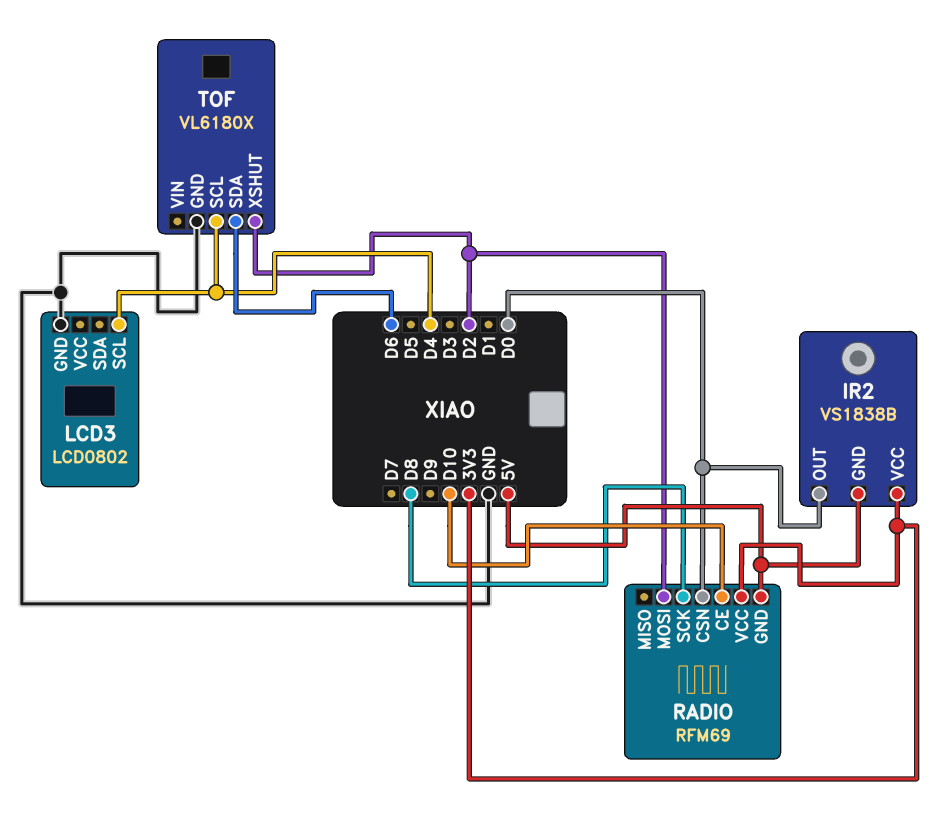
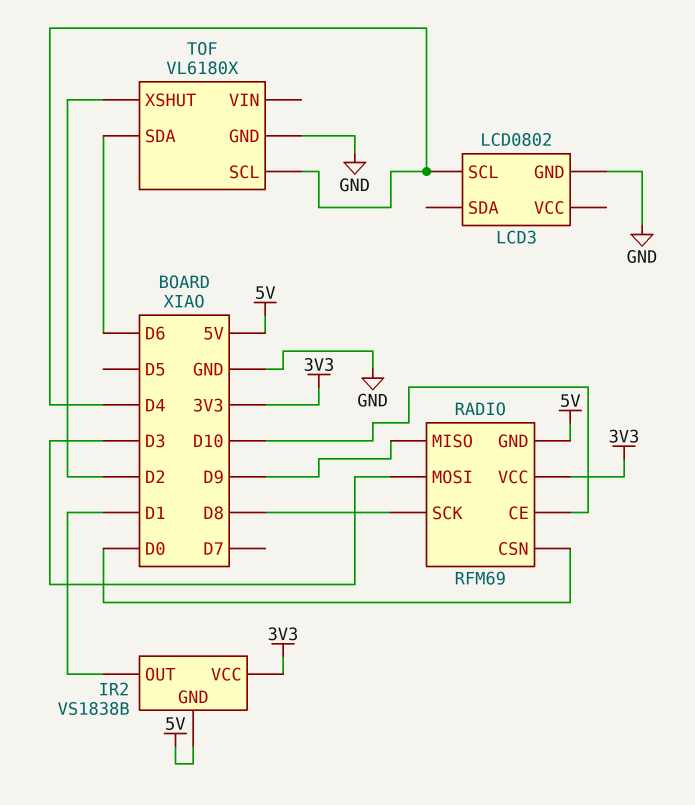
IR2 pin OUT: D0 -> D1
RADIO pin MISO: none -> D9
RADIO pin MOSI: D2 -> D3

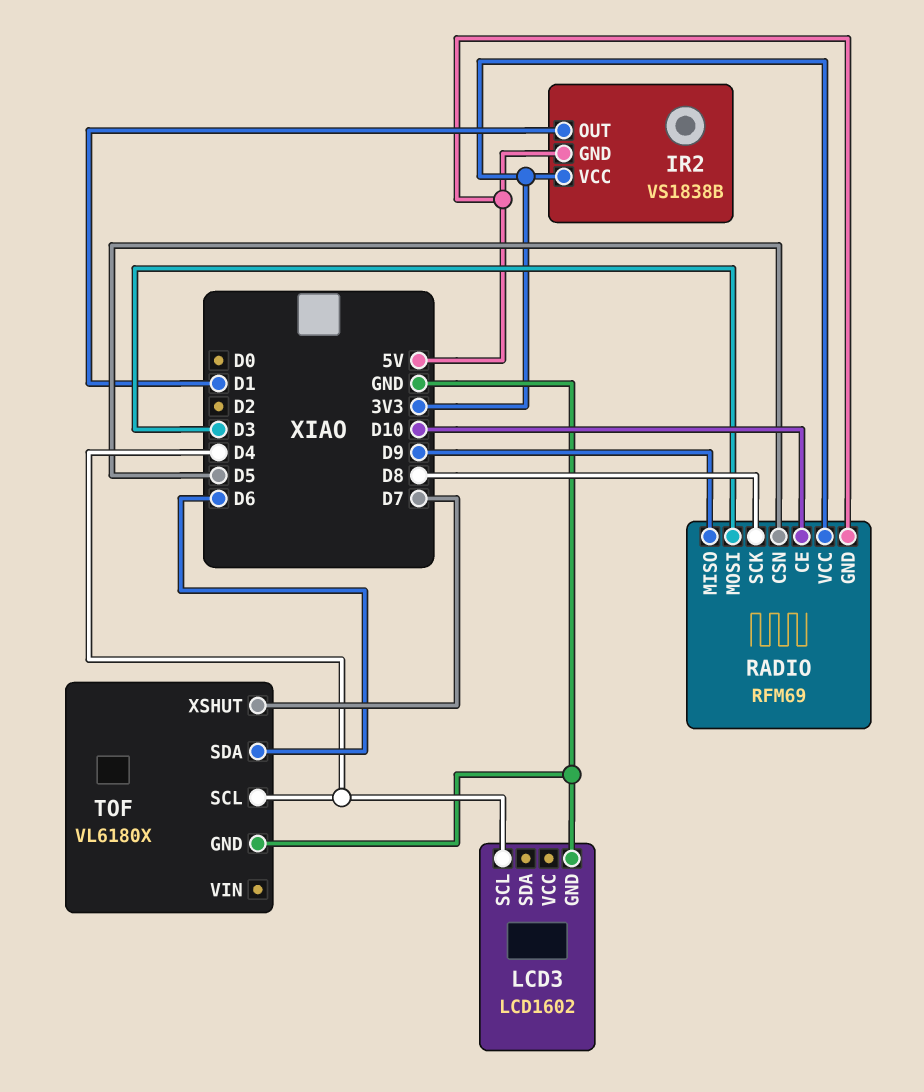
LCD3: LCD0802 -> LCD1602
RADIO pin CSN: D0 -> D5
TOF pin XSHUT: D2 -> D7

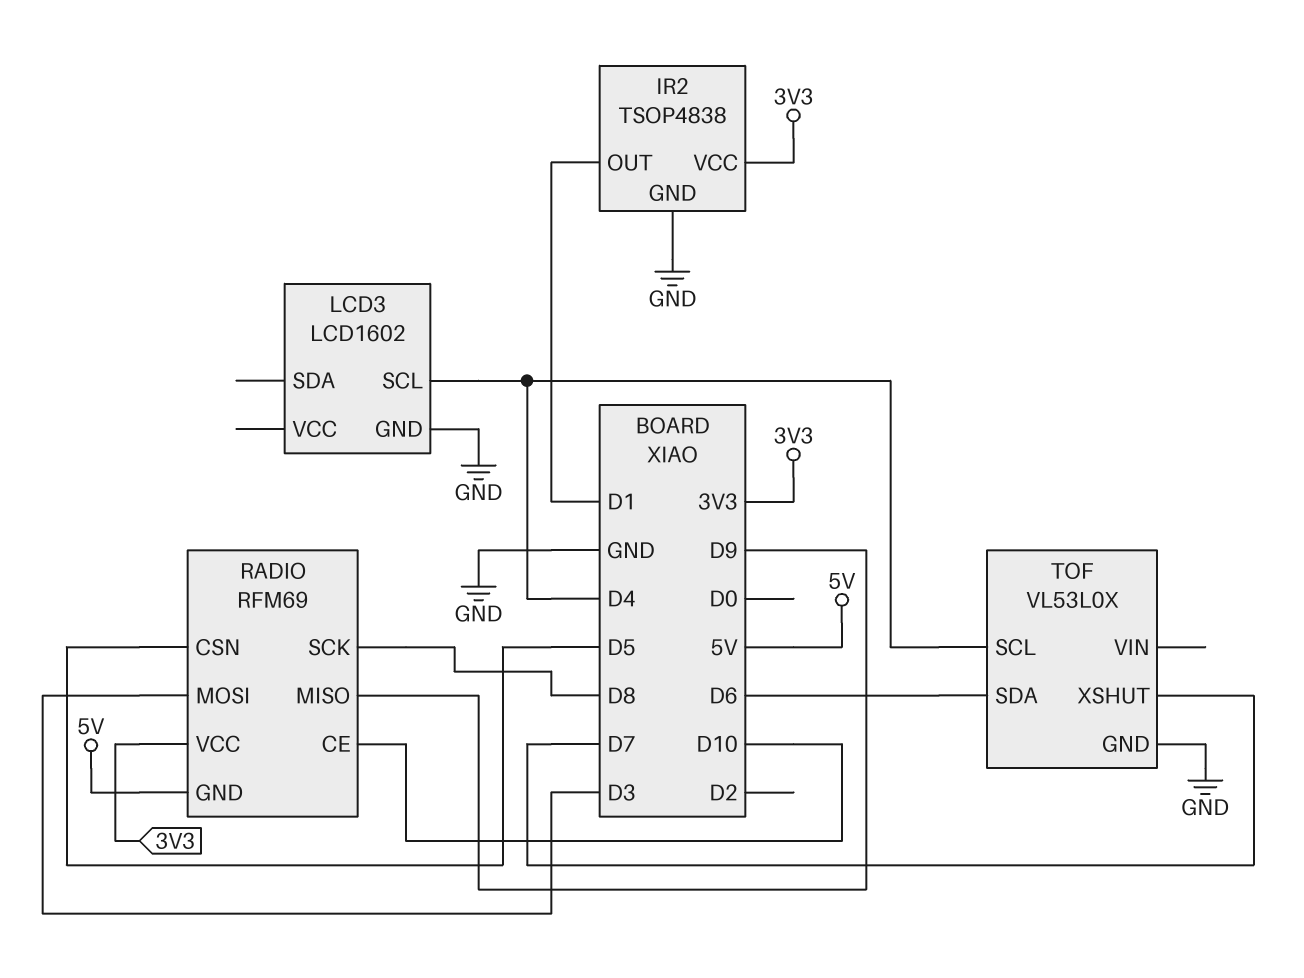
IR2: VS1838B -> TSOP4838
IR2 pin GND: 5V -> GND
TOF: VL6180X -> VL53L0X

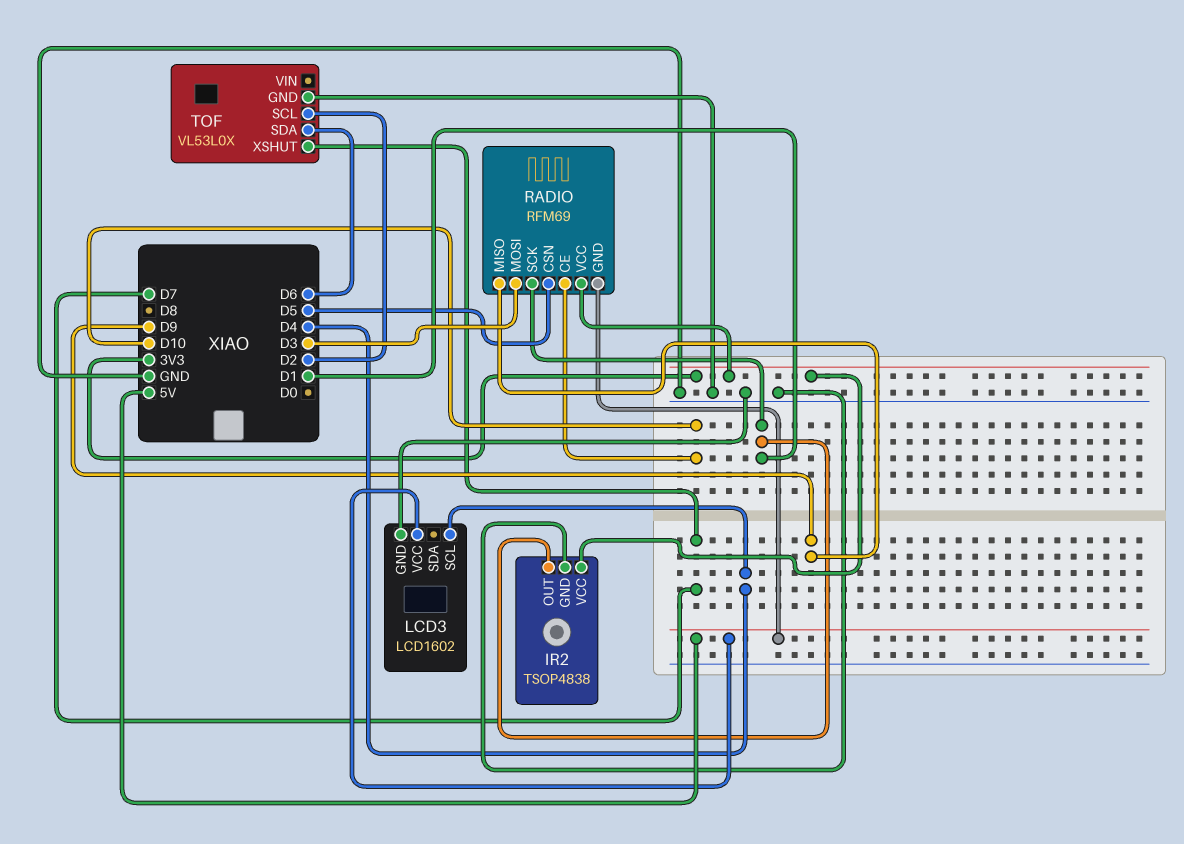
LCD3 pin VCC: none -> 5V
RADIO pin SCK: D8 -> D1
TOF pin SCL: D4 -> D2

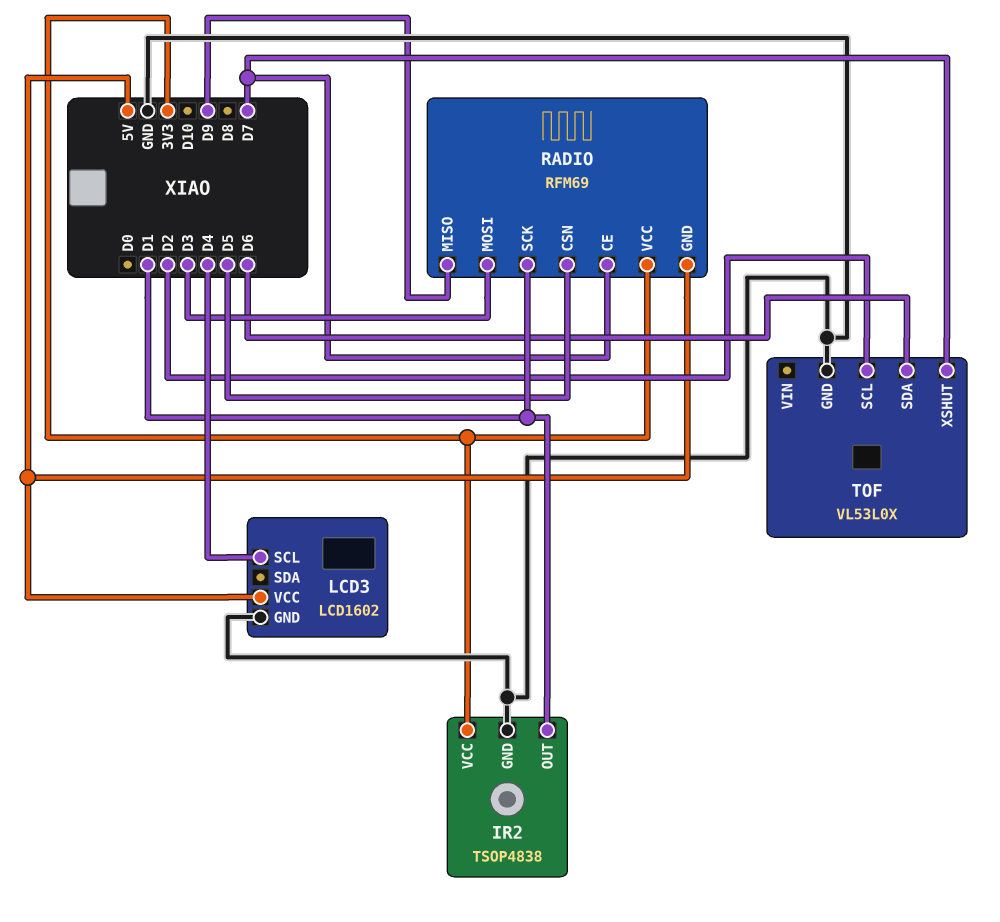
RADIO pin CE: D10 -> D7

